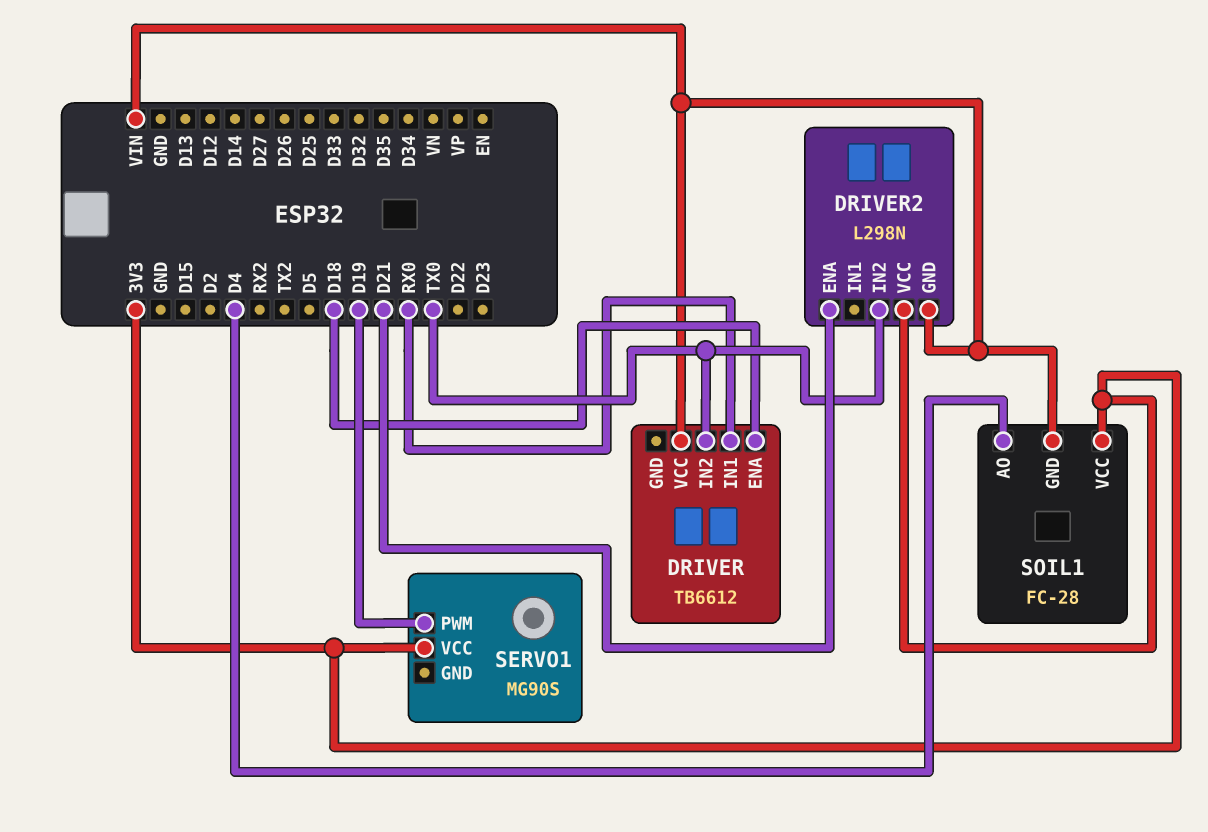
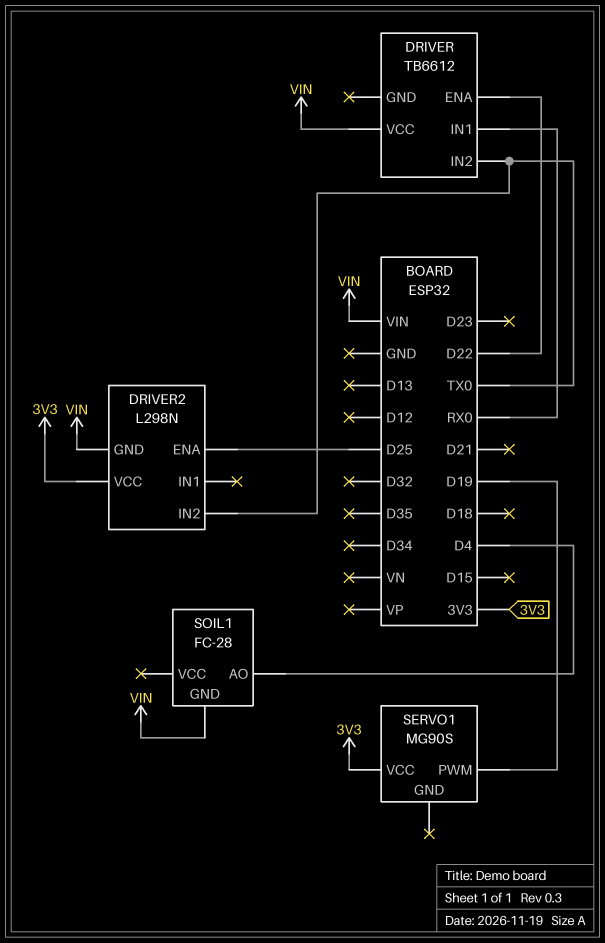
DRIVER pin ENA: D18 -> D22
DRIVER2 pin ENA: D21 -> D25
SOIL1 pin VCC: 3V3 -> none

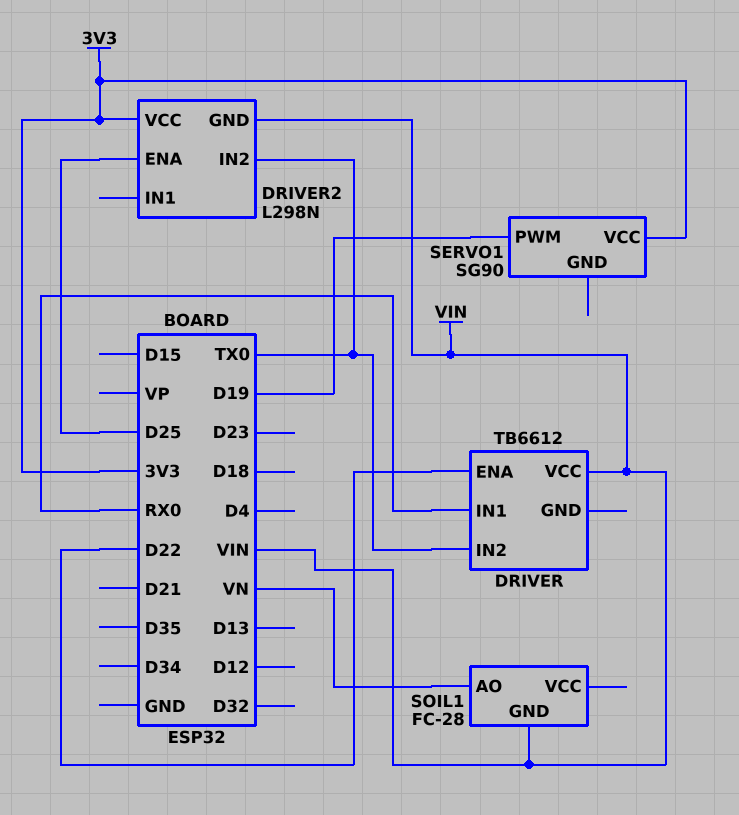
SERVO1: MG90S -> SG90
SOIL1 pin AO: D4 -> VN

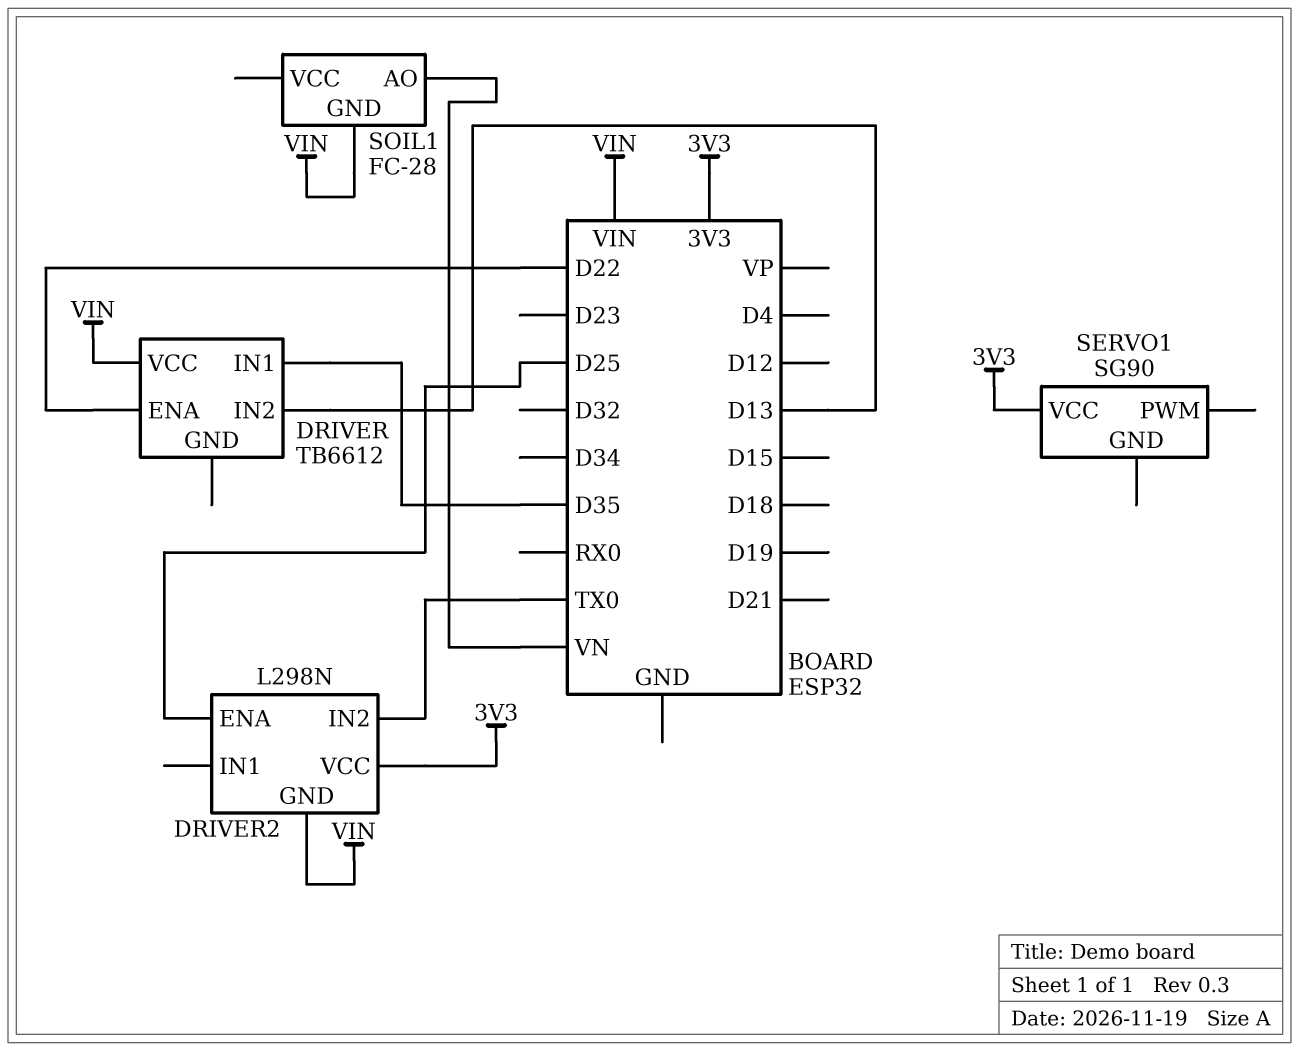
DRIVER pin IN1: RX0 -> D35
DRIVER pin IN2: TX0 -> D13
SERVO1 pin PWM: D19 -> none

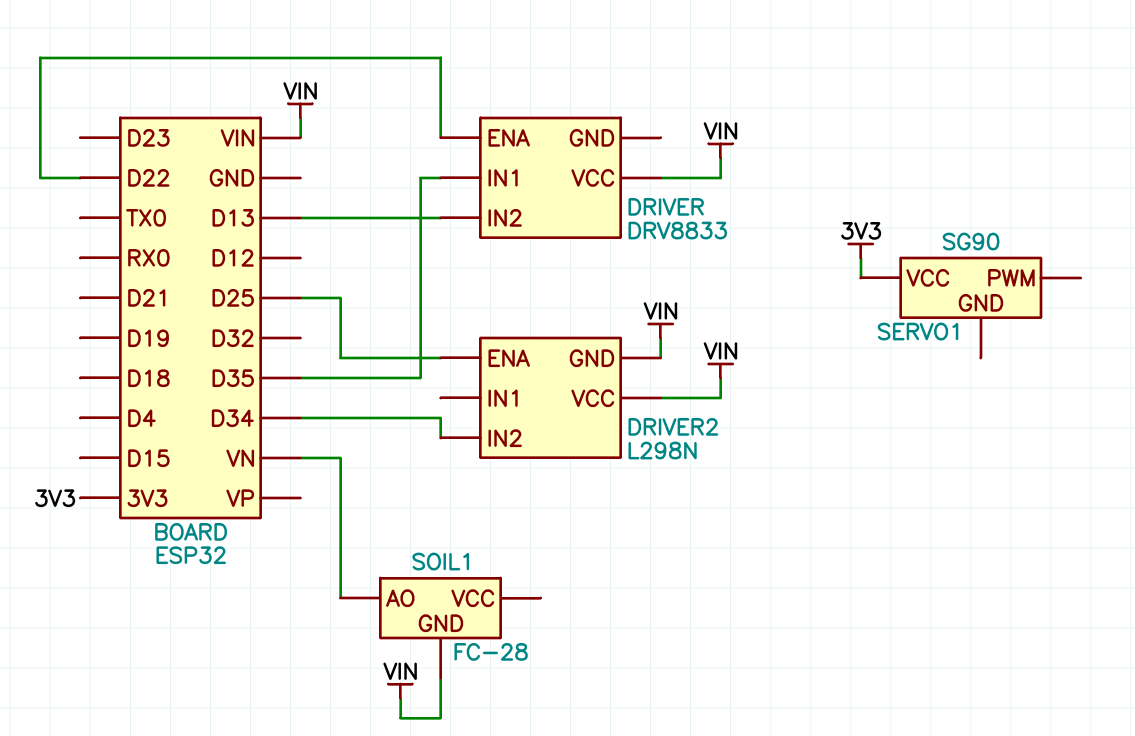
DRIVER: TB6612 -> DRV8833
DRIVER2 pin IN2: TX0 -> D34
DRIVER2 pin VCC: 3V3 -> VIN

